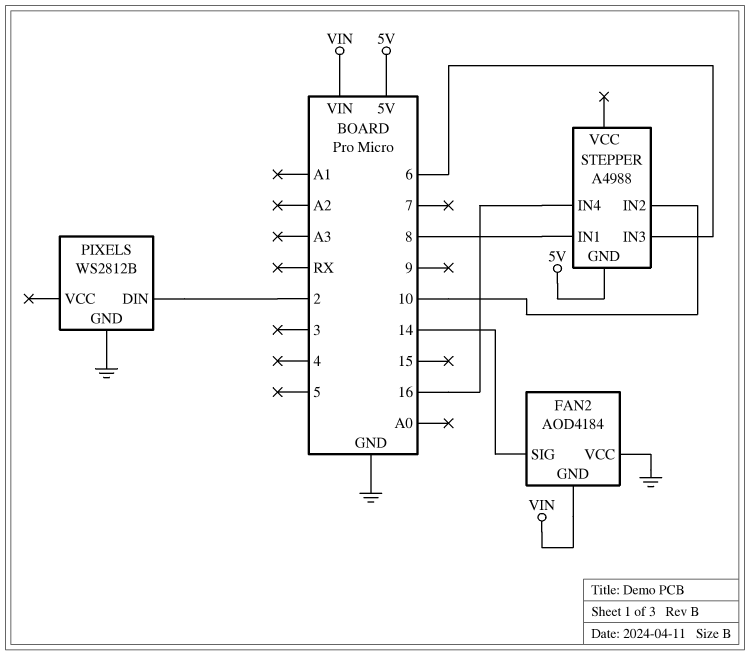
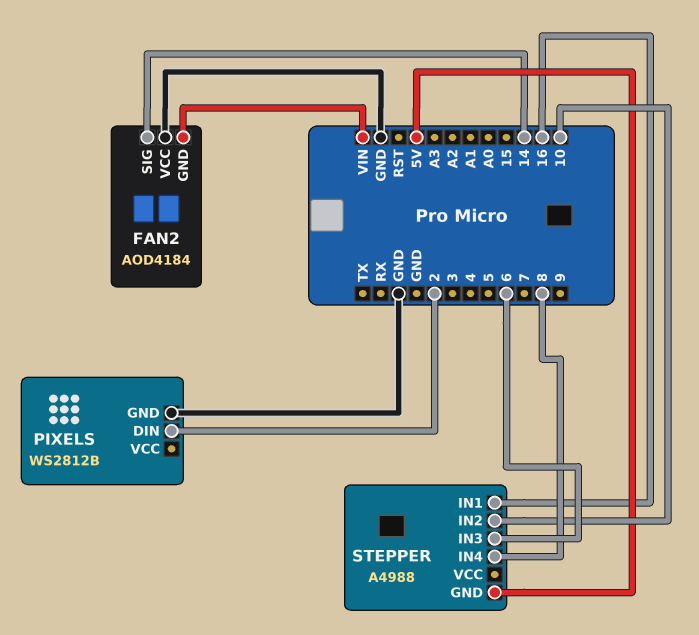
STEPPER pin IN1: 8 -> 16
STEPPER pin IN4: 16 -> 8

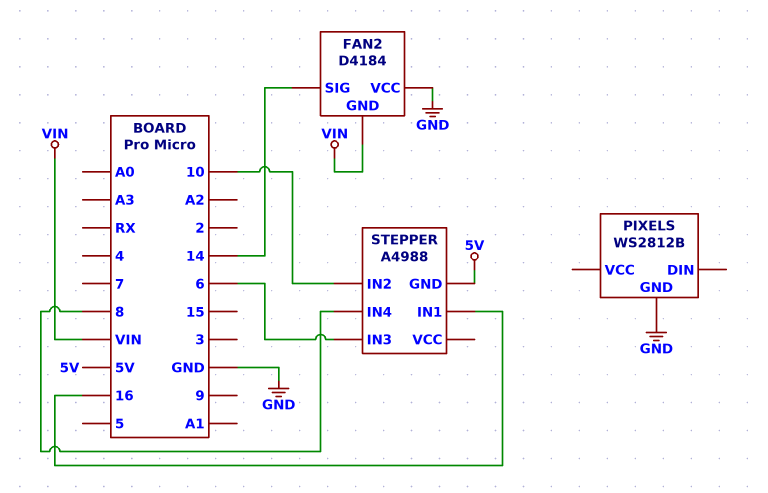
FAN2: AOD4184 -> D4184
PIXELS pin DIN: 2 -> none

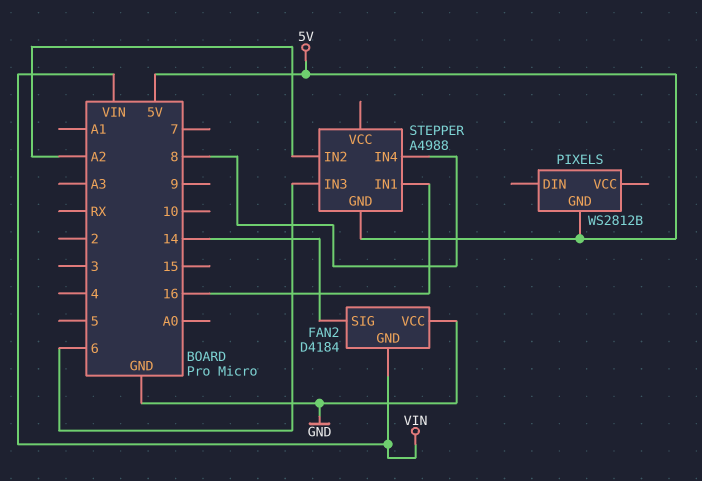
PIXELS pin GND: GND -> 5V
STEPPER pin IN2: 10 -> A2

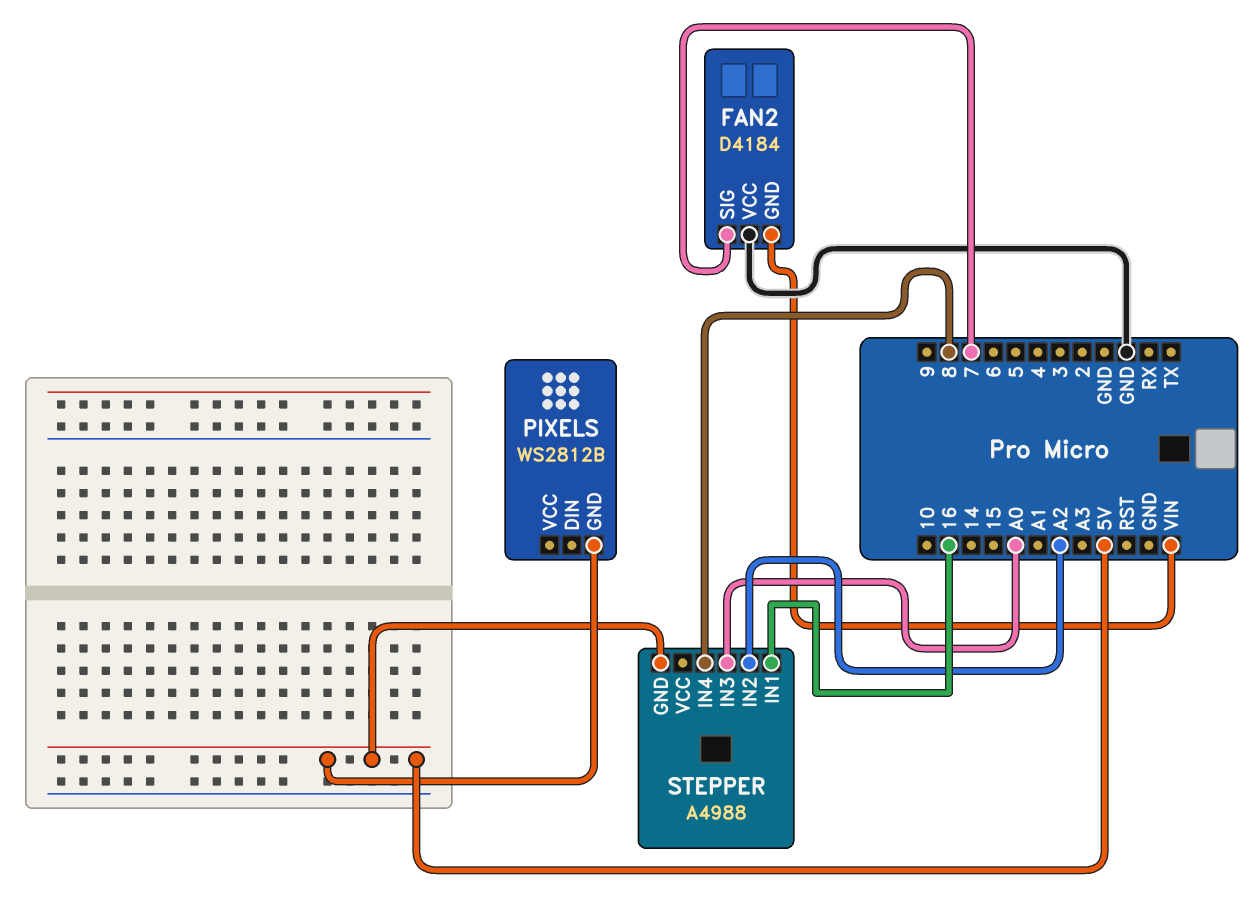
FAN2 pin SIG: 14 -> 7
STEPPER pin IN3: 6 -> A0

